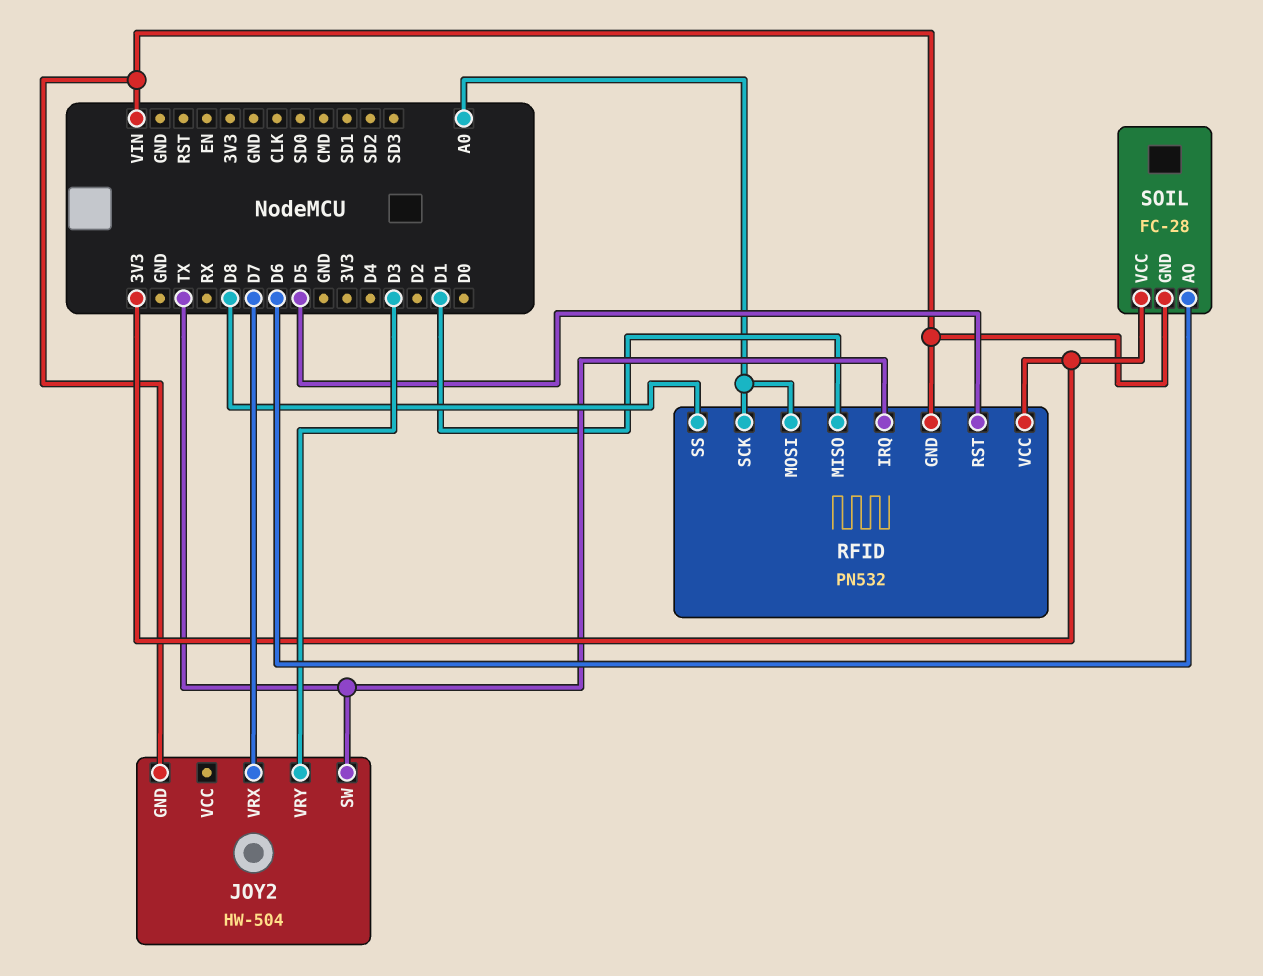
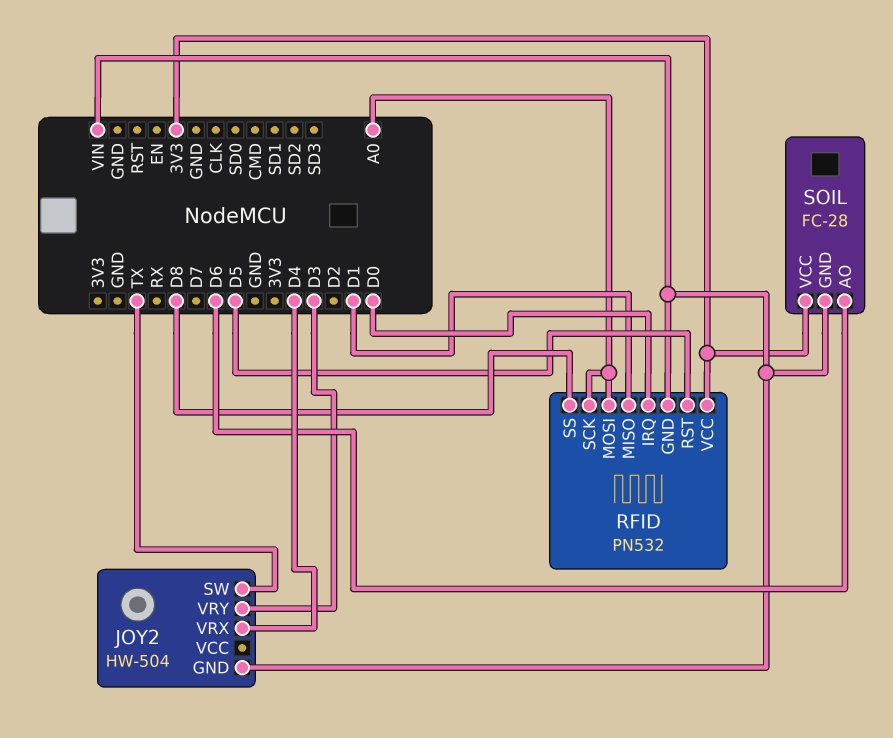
JOY2 pin VRX: D7 -> D4
RFID pin IRQ: TX -> D0

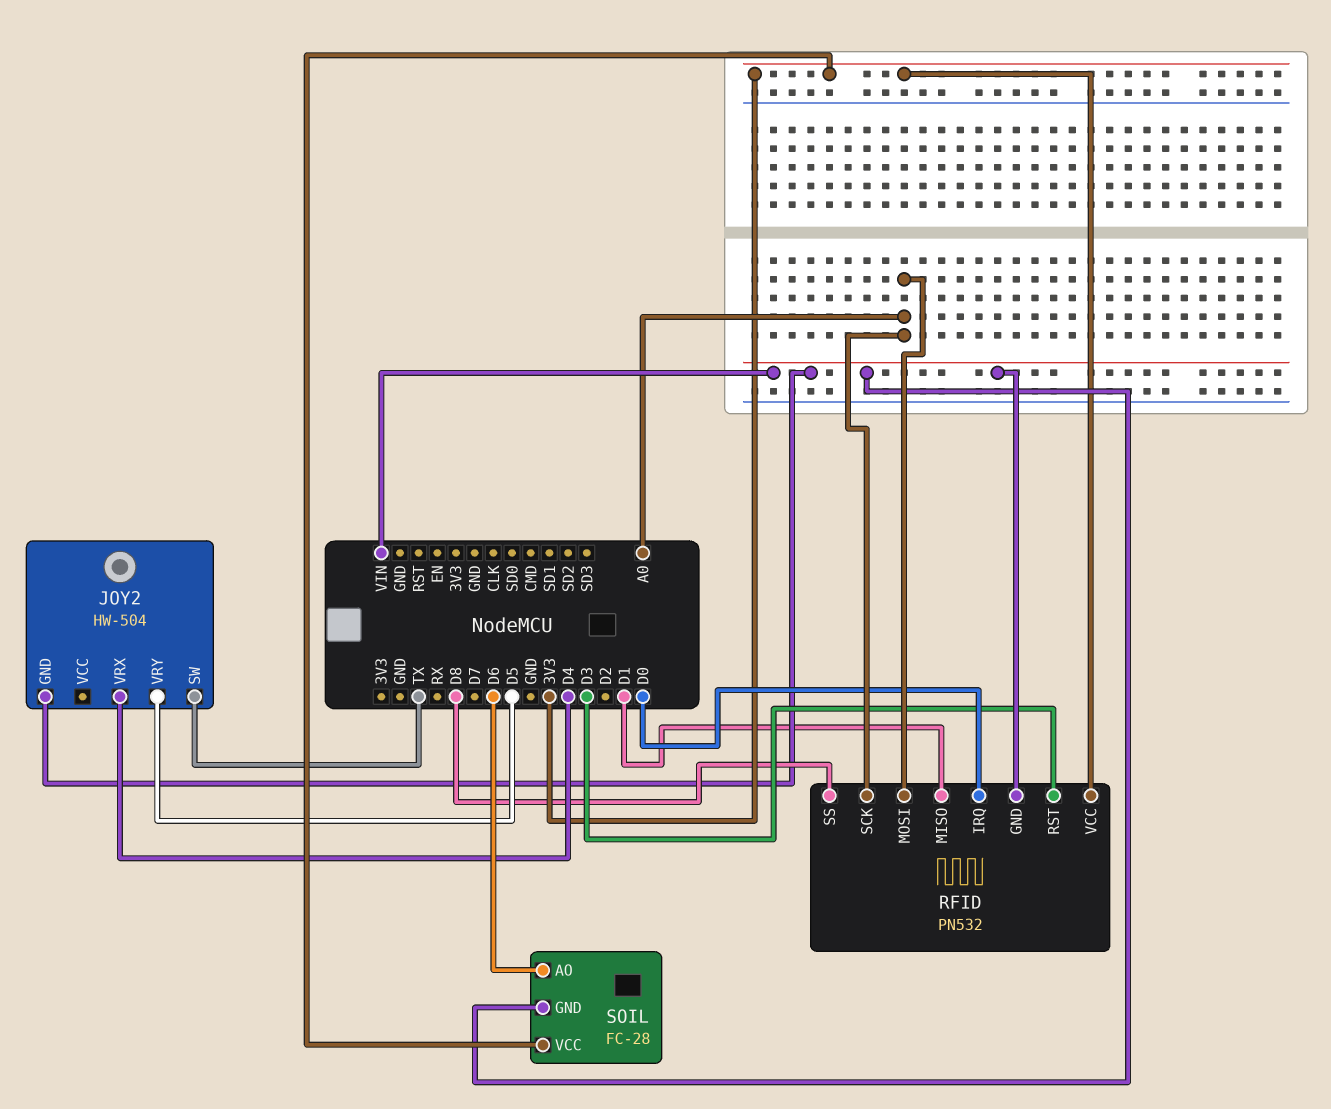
JOY2 pin VRY: D3 -> D5
RFID pin RST: D5 -> D3

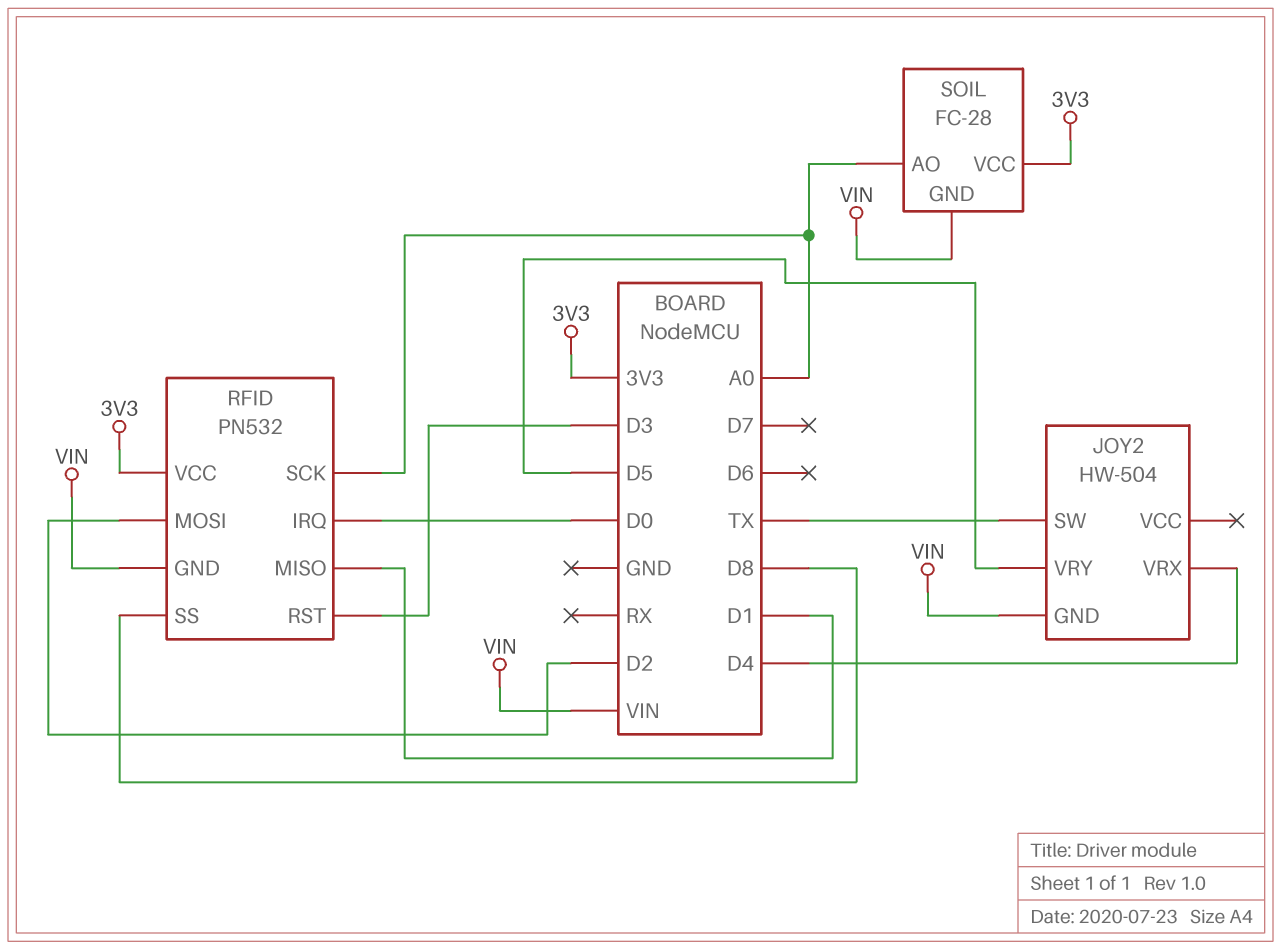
RFID pin MOSI: A0 -> D2
SOIL pin AO: D6 -> A0

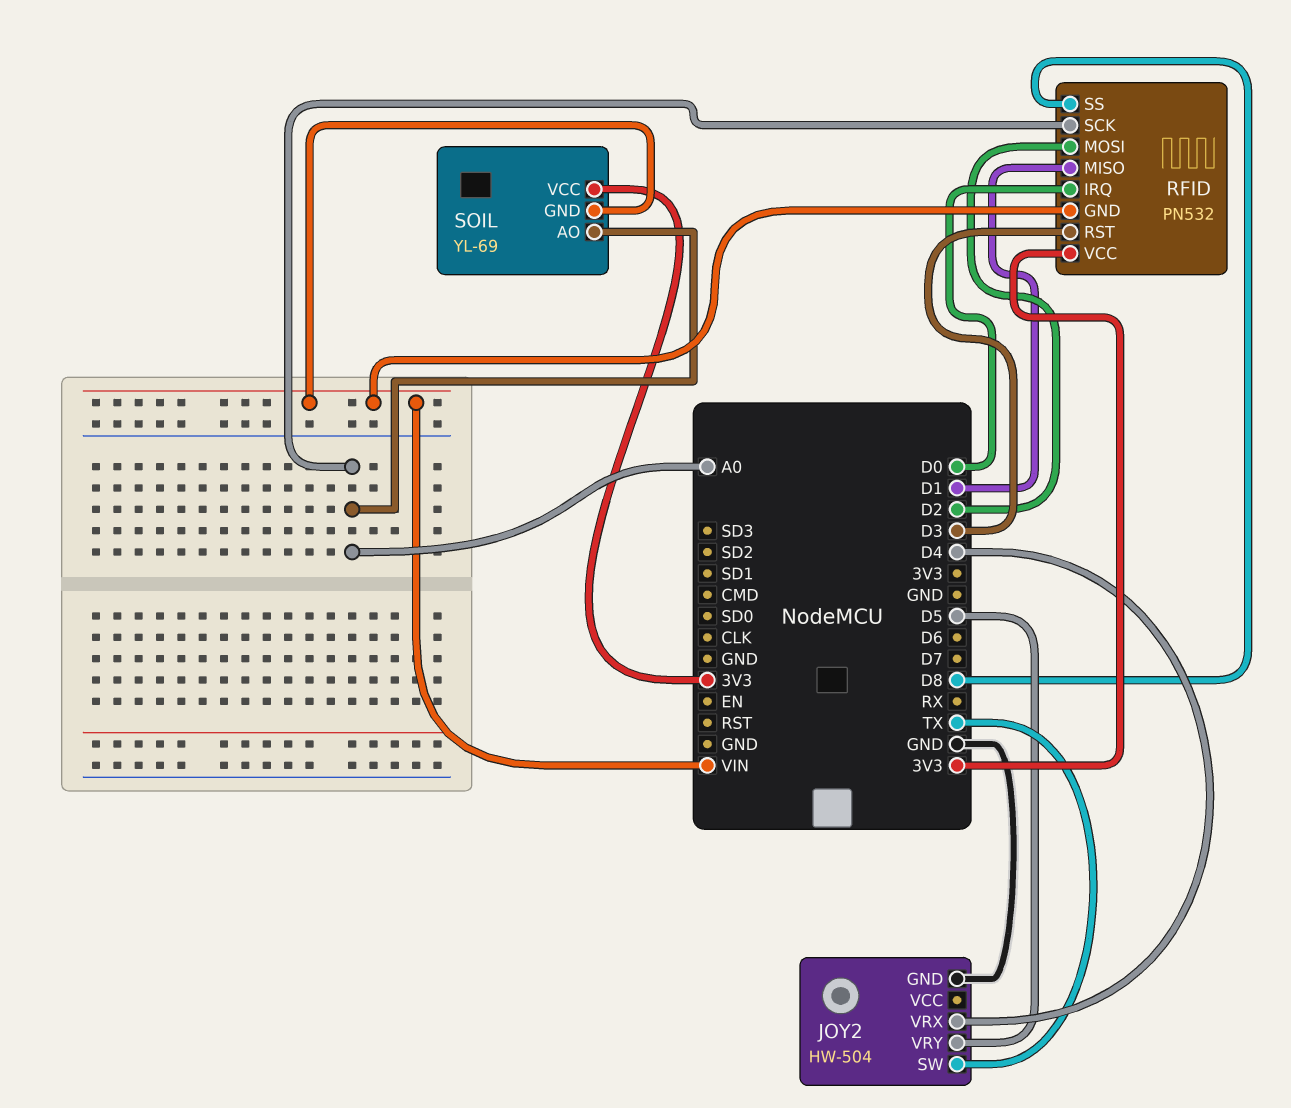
JOY2 pin GND: VIN -> GND
SOIL: FC-28 -> YL-69

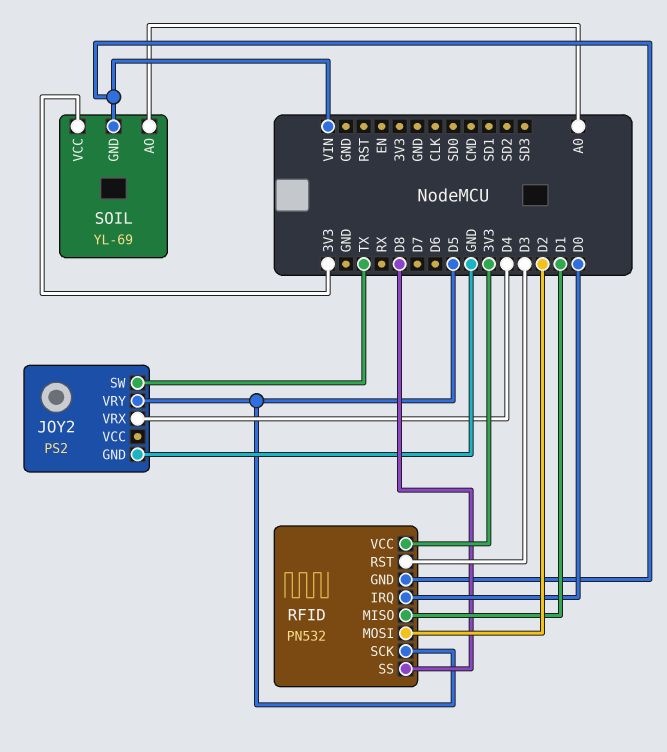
JOY2: HW-504 -> PS2
RFID pin SCK: A0 -> D5

